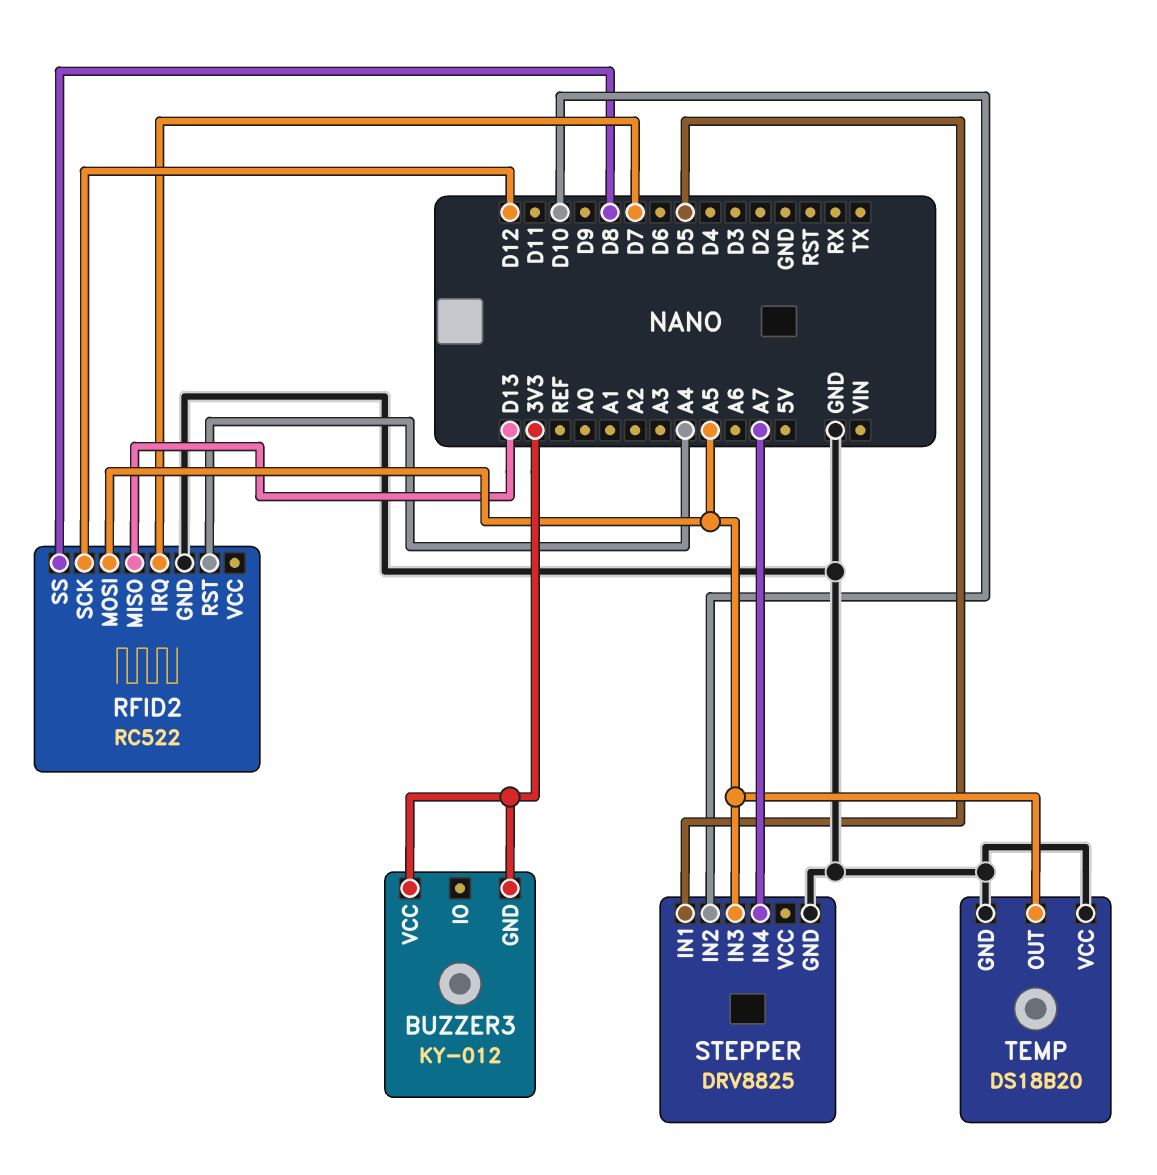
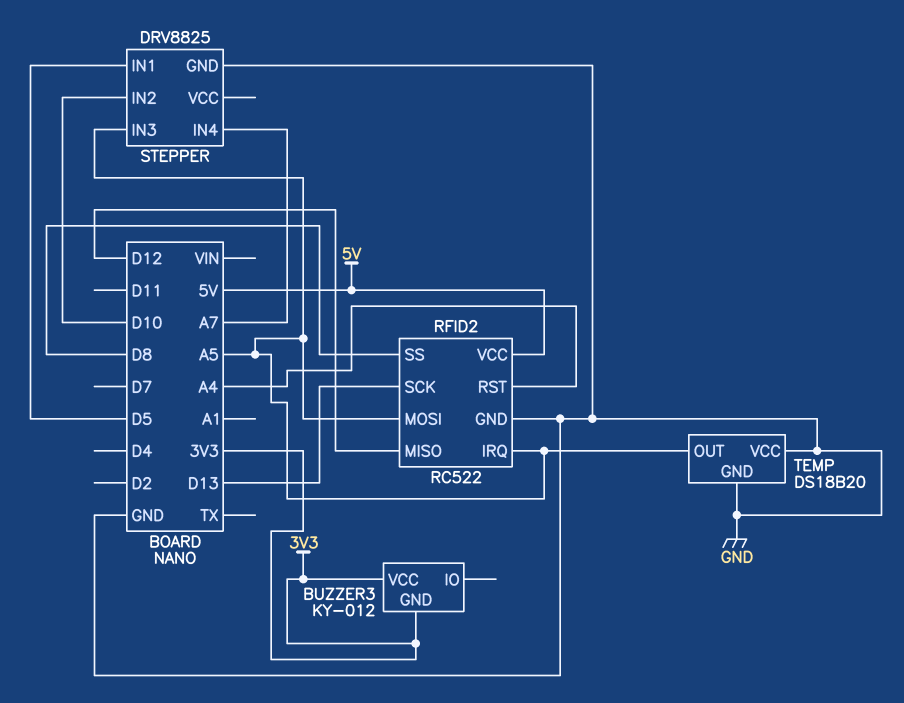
RFID2 pin IRQ: D7 -> A5
RFID2 pin MISO: D13 -> D12
RFID2 pin SCK: D12 -> D13
RFID2 pin VCC: none -> 5V

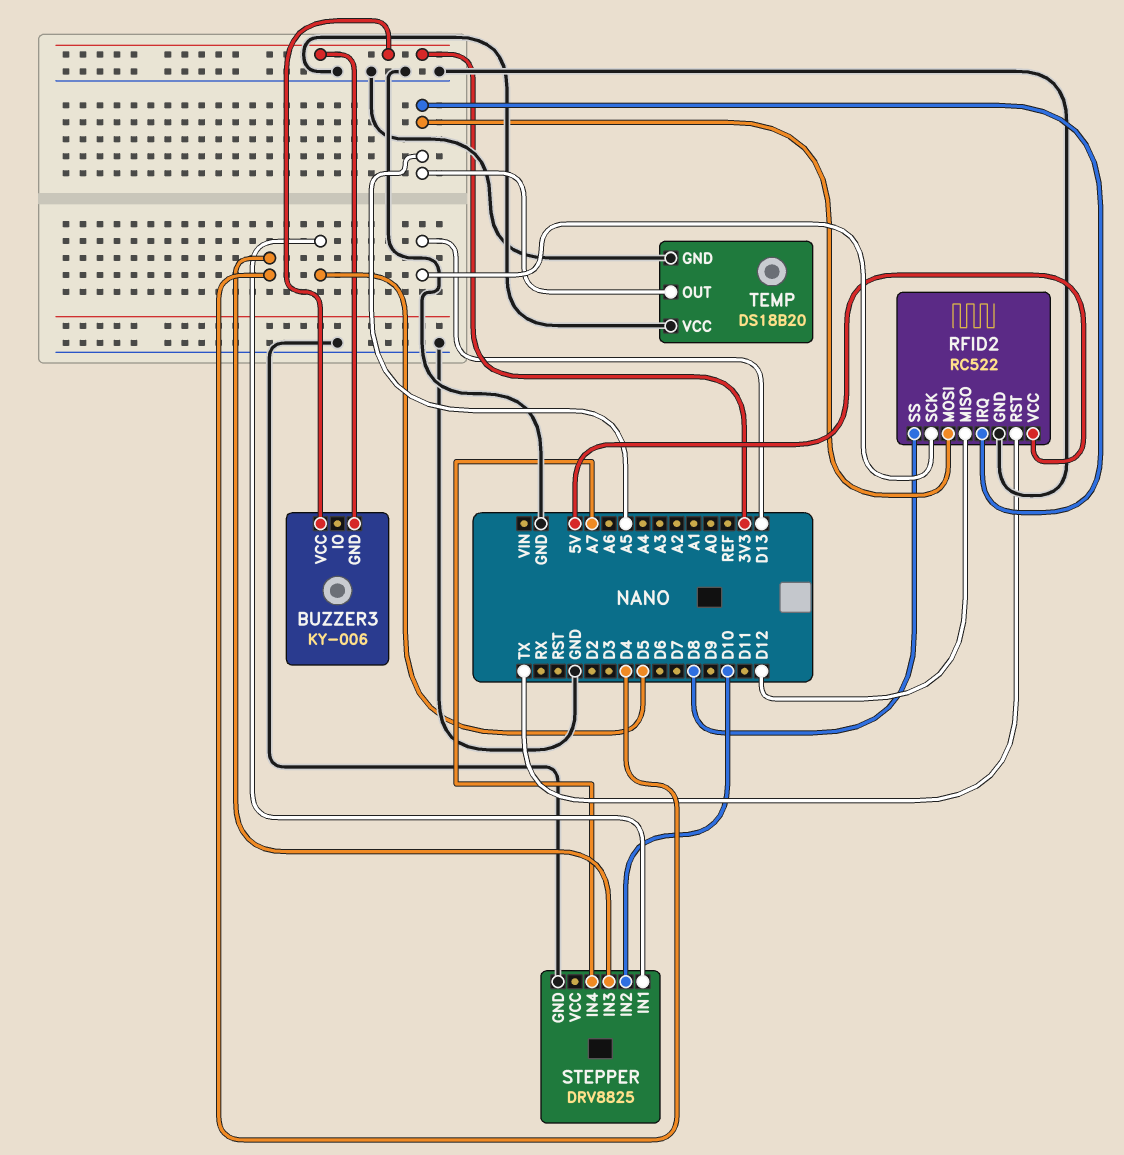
BUZZER3: KY-012 -> KY-006
RFID2 pin RST: A4 -> TX
STEPPER pin IN3: A5 -> D4

